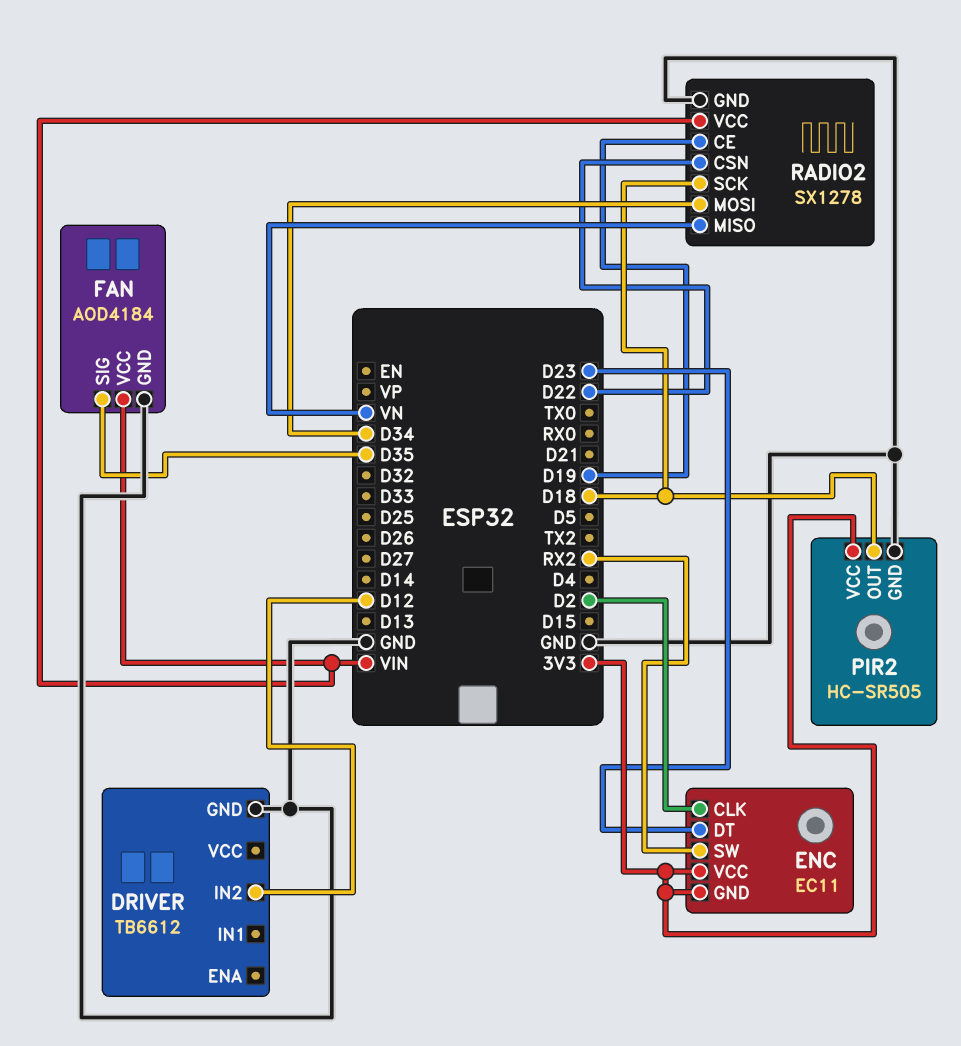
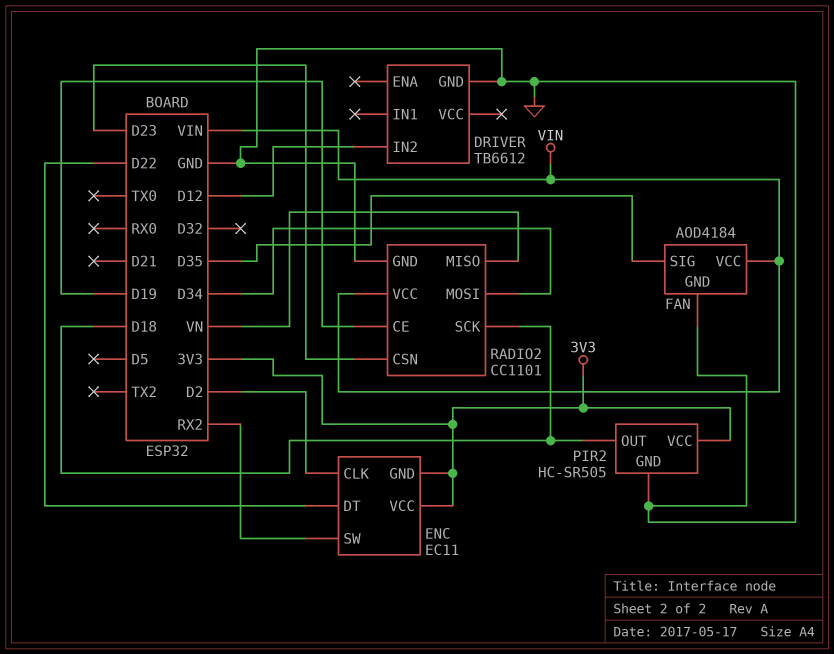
ENC pin DT: D23 -> D22
RADIO2: SX1278 -> CC1101
RADIO2 pin CSN: D22 -> D23

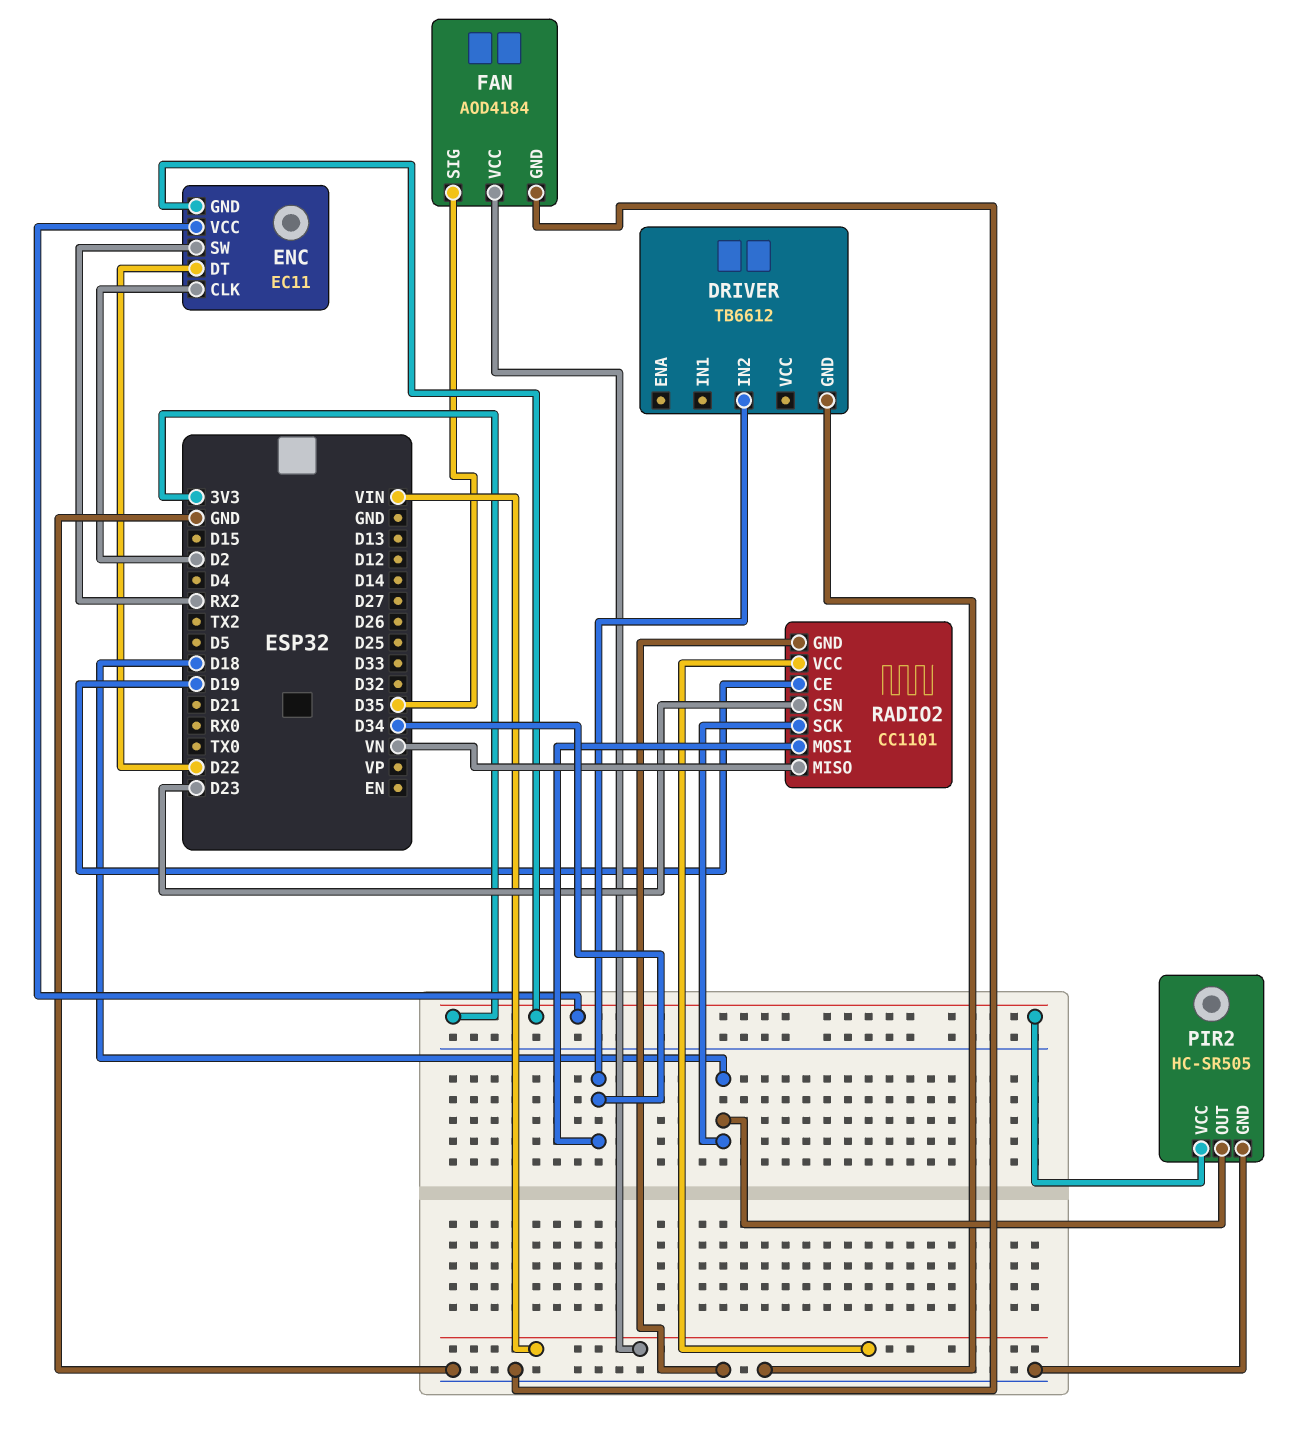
DRIVER pin IN2: D12 -> D34

